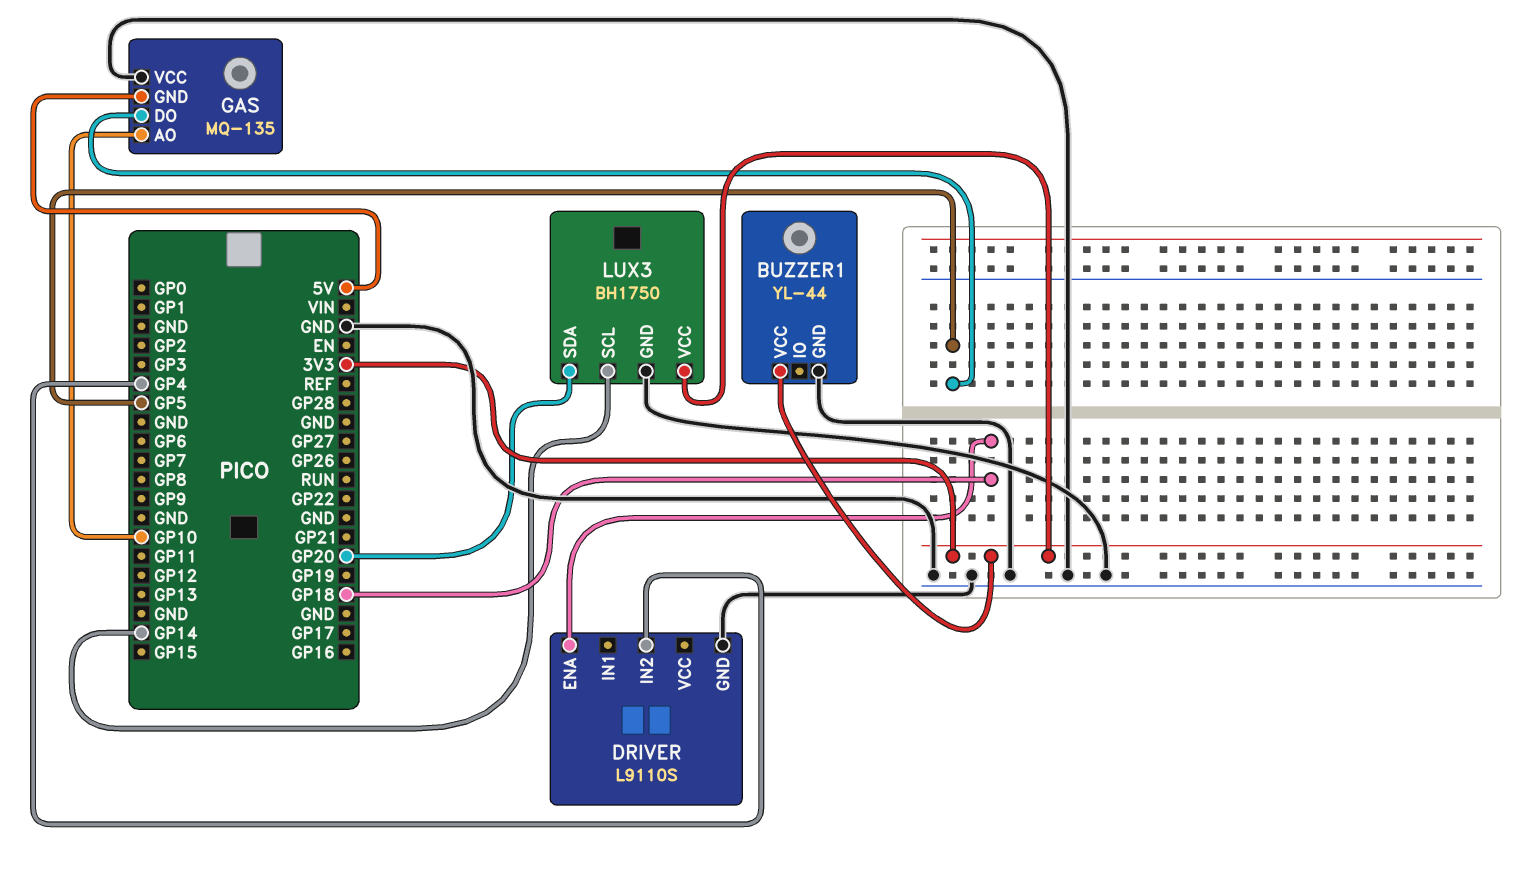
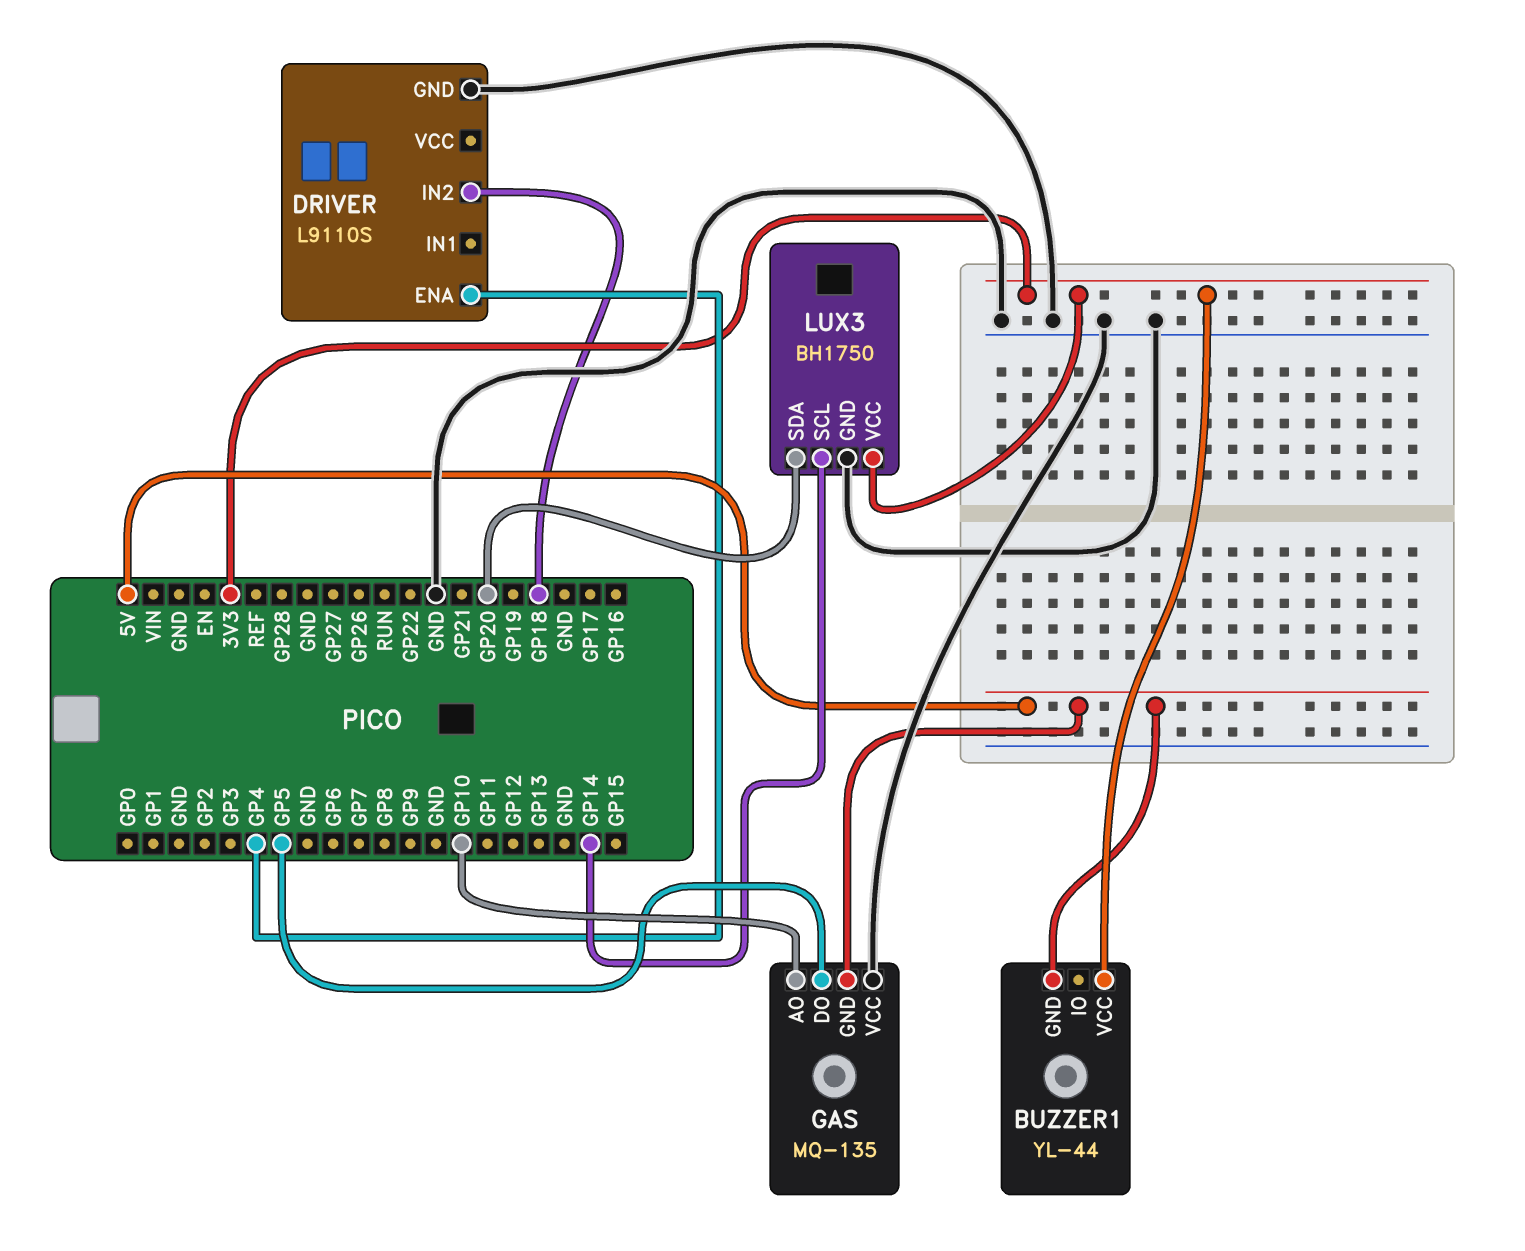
BUZZER1 pin GND: GND -> 5V
DRIVER pin ENA: GP18 -> GP4
DRIVER pin IN2: GP4 -> GP18

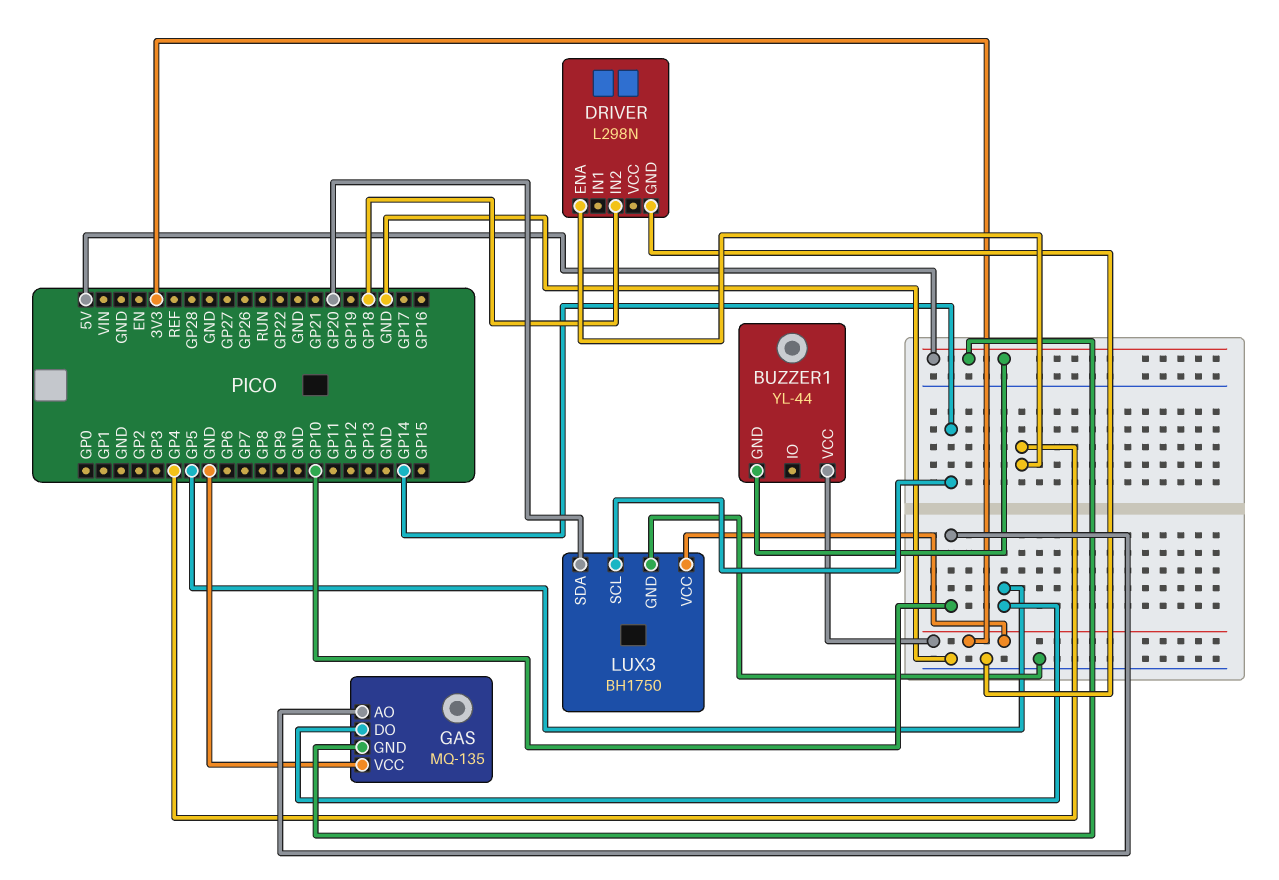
DRIVER: L9110S -> L298N

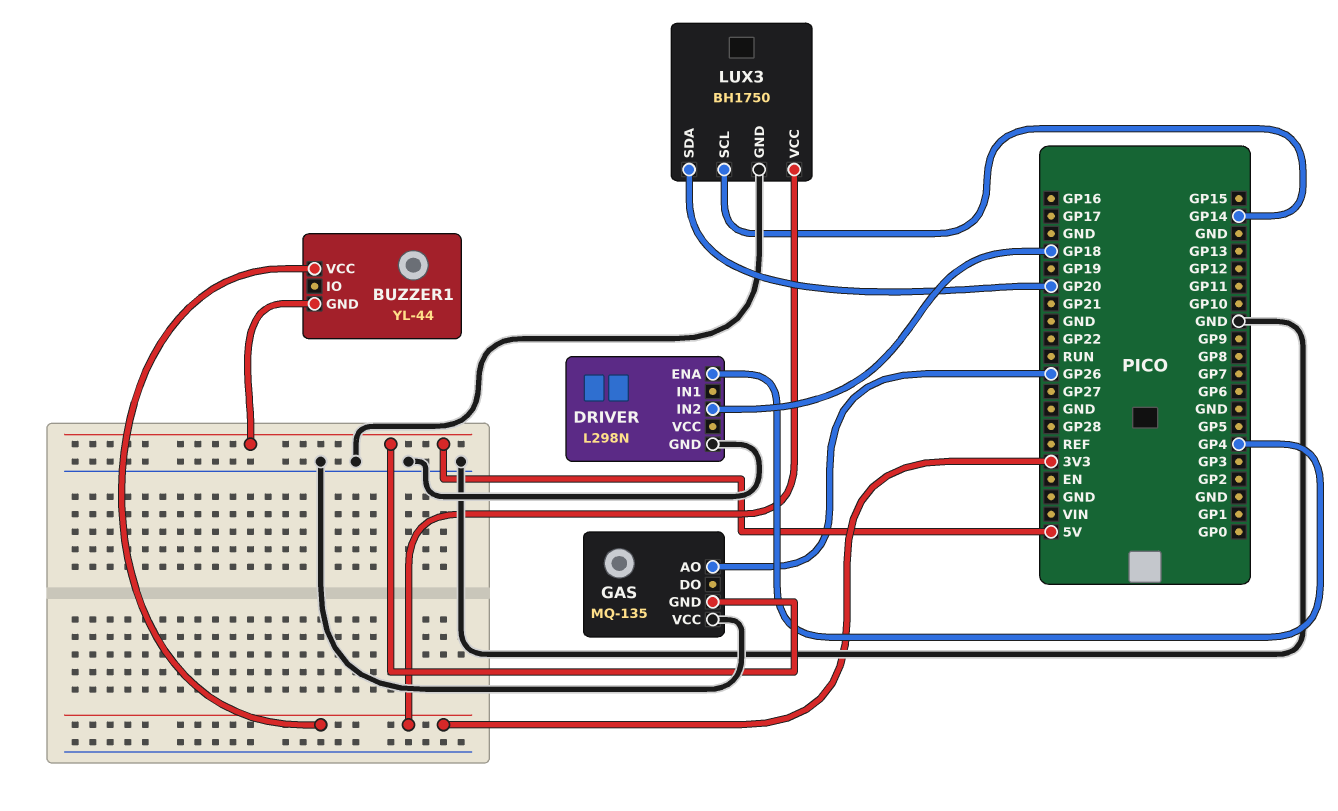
GAS pin AO: GP10 -> GP26
GAS pin DO: GP5 -> none

